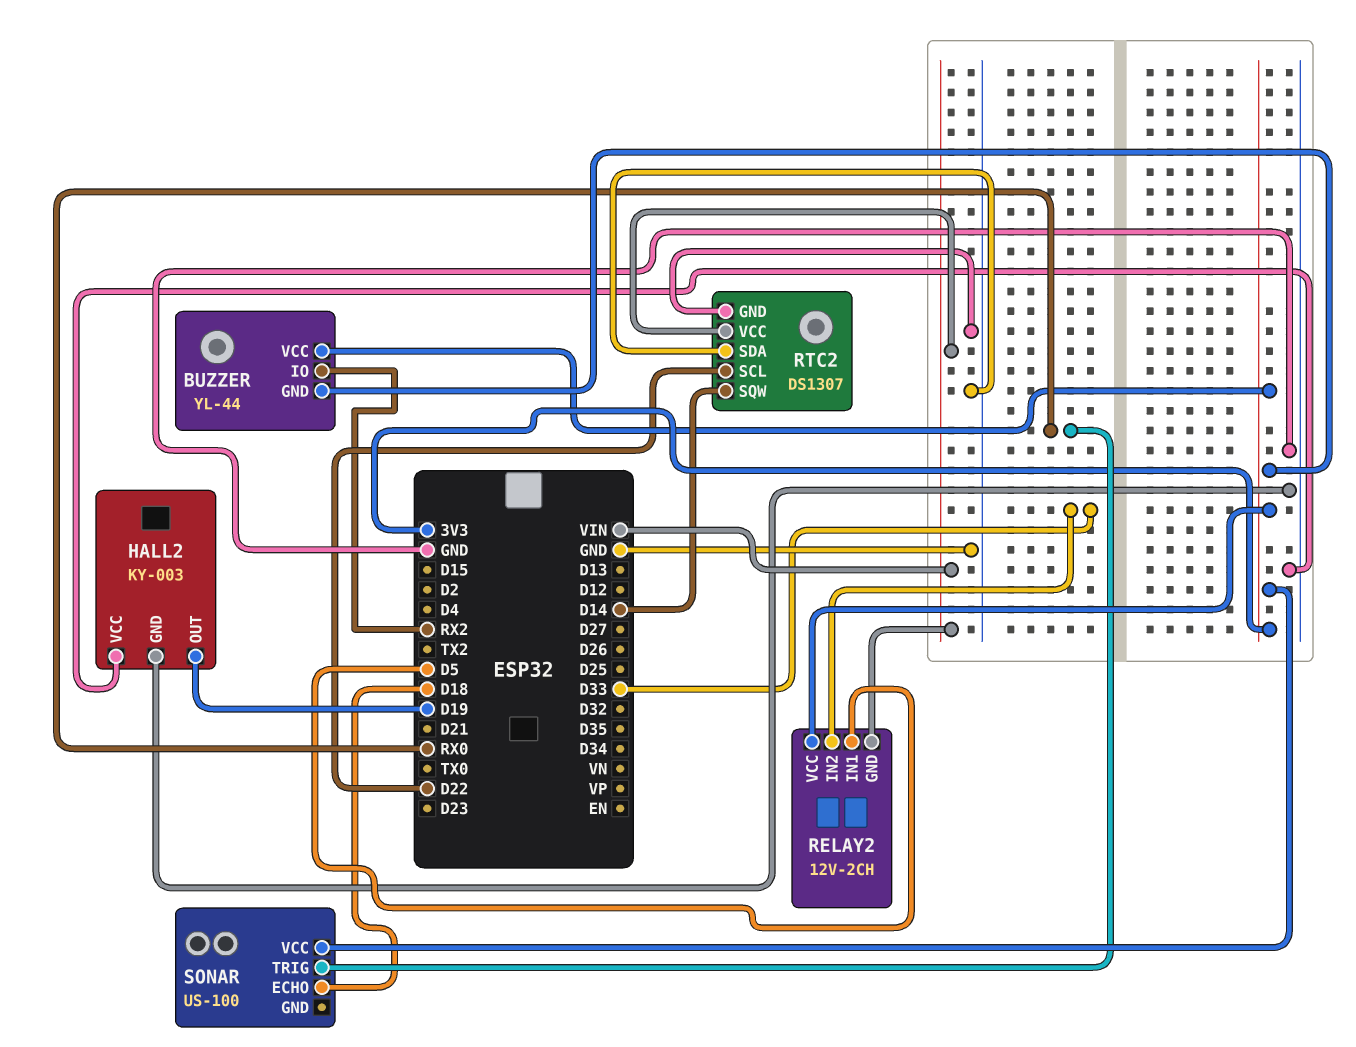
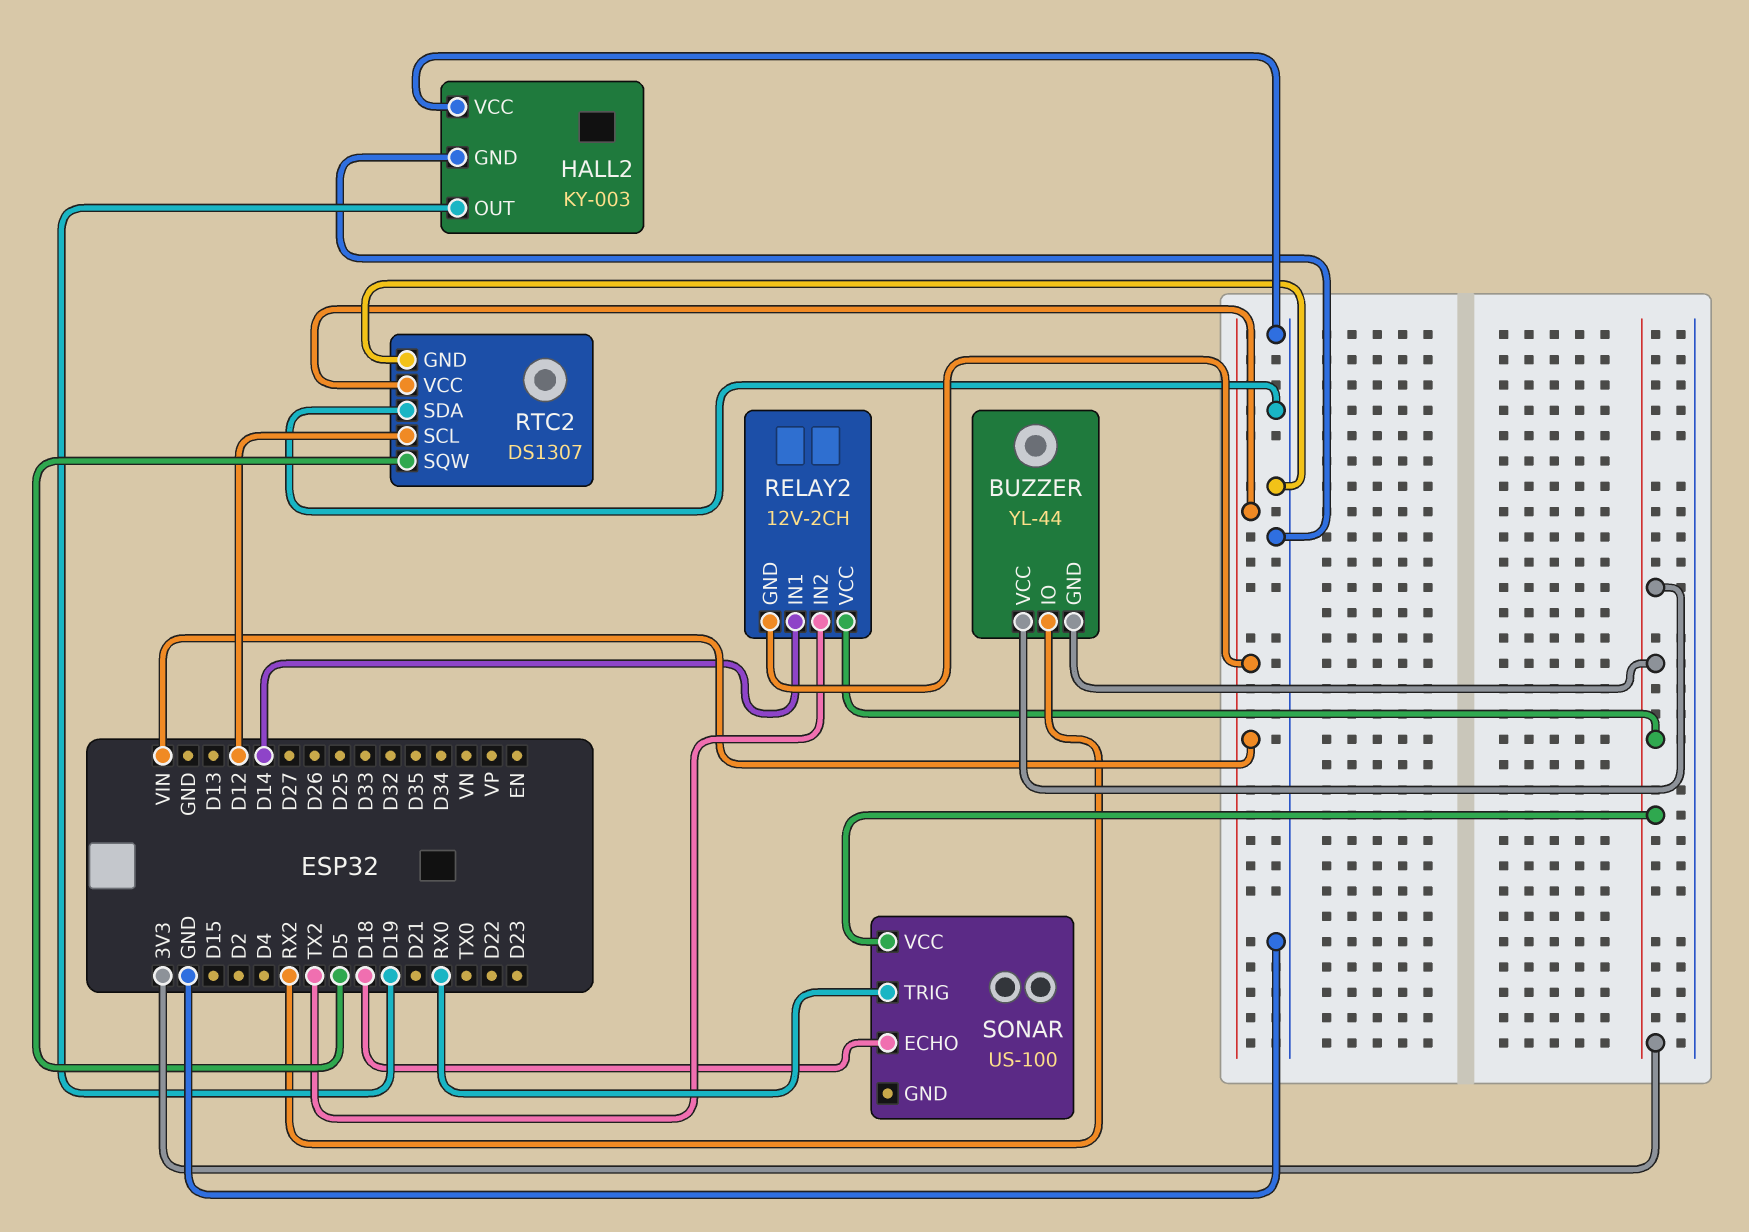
RELAY2 pin IN1: D5 -> D14
RELAY2 pin IN2: D33 -> TX2
RTC2 pin SCL: D22 -> D12
RTC2 pin SQW: D14 -> D5

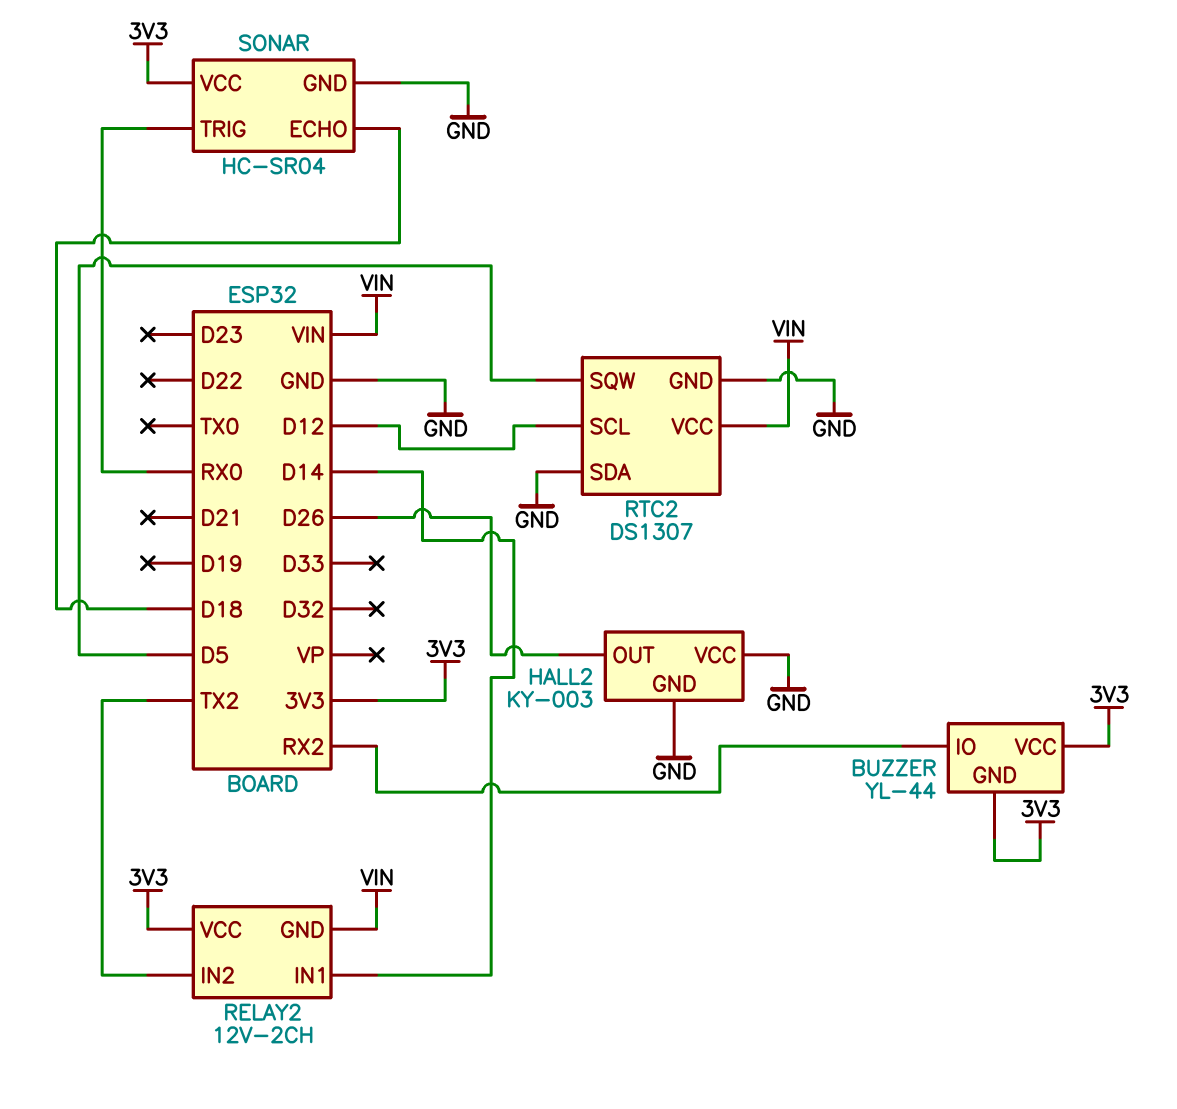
HALL2 pin OUT: D19 -> D26
SONAR: US-100 -> HC-SR04
SONAR pin GND: none -> GND

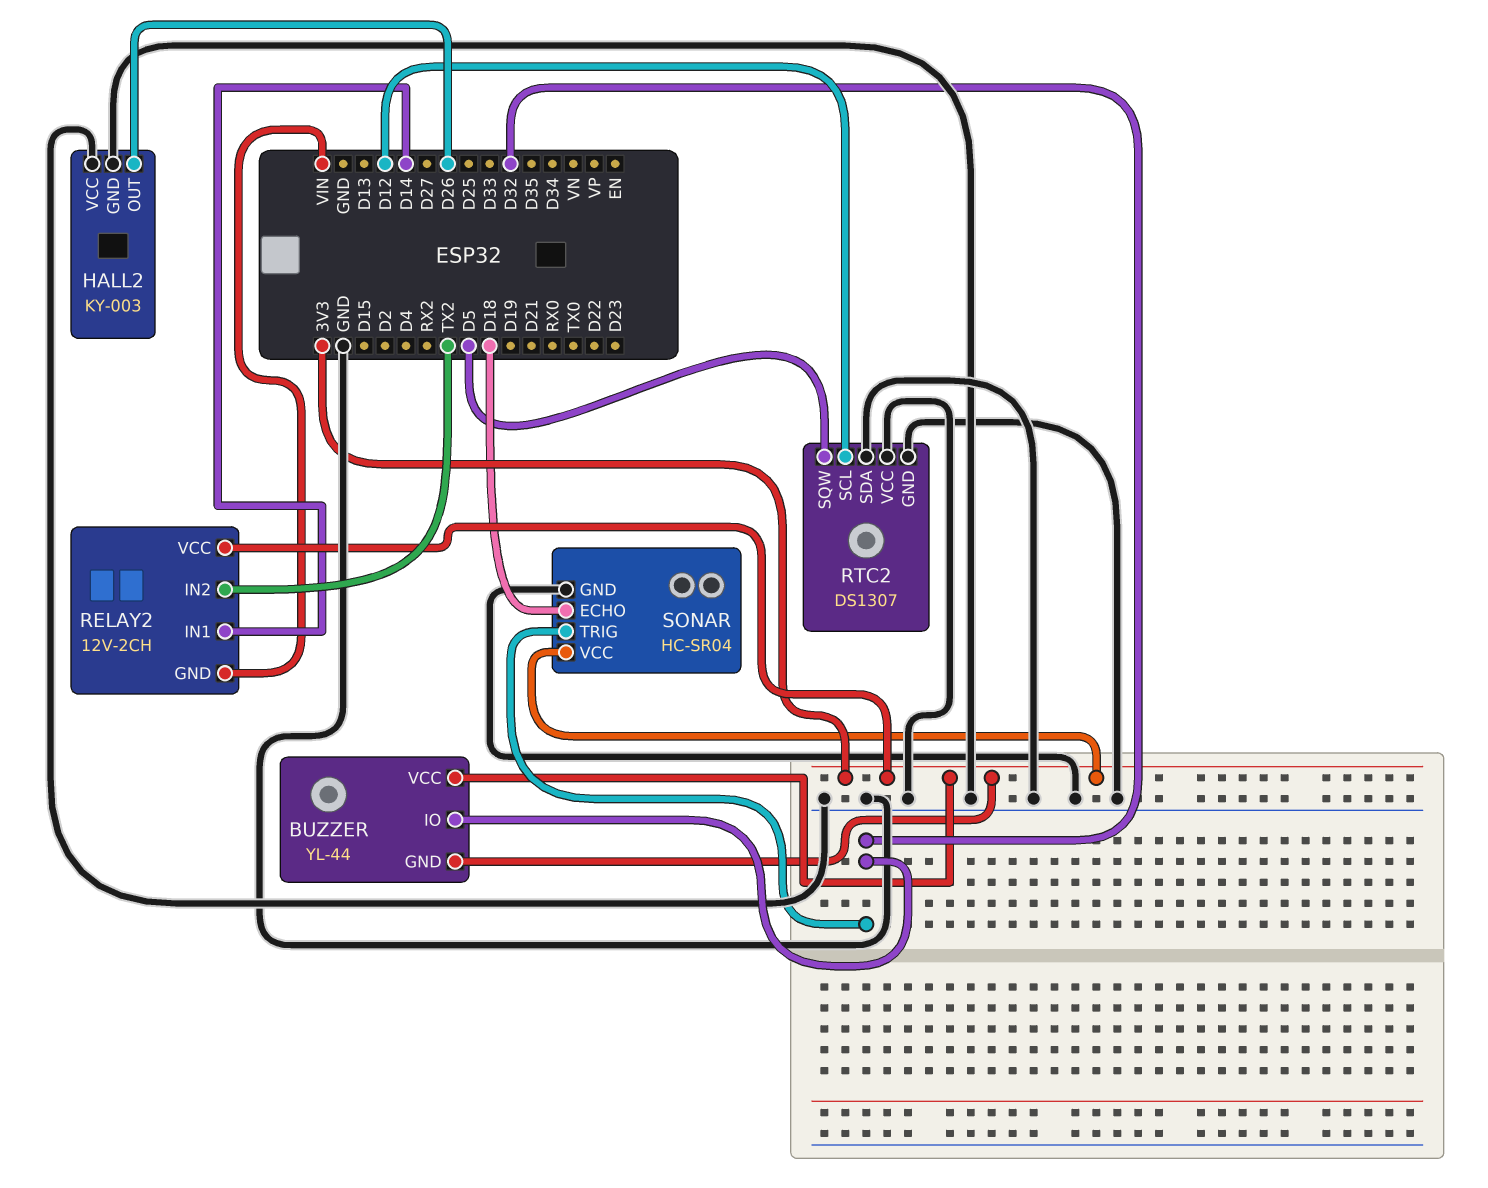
BUZZER pin IO: RX2 -> D32
RTC2 pin VCC: VIN -> GND
SONAR pin TRIG: RX0 -> D32

